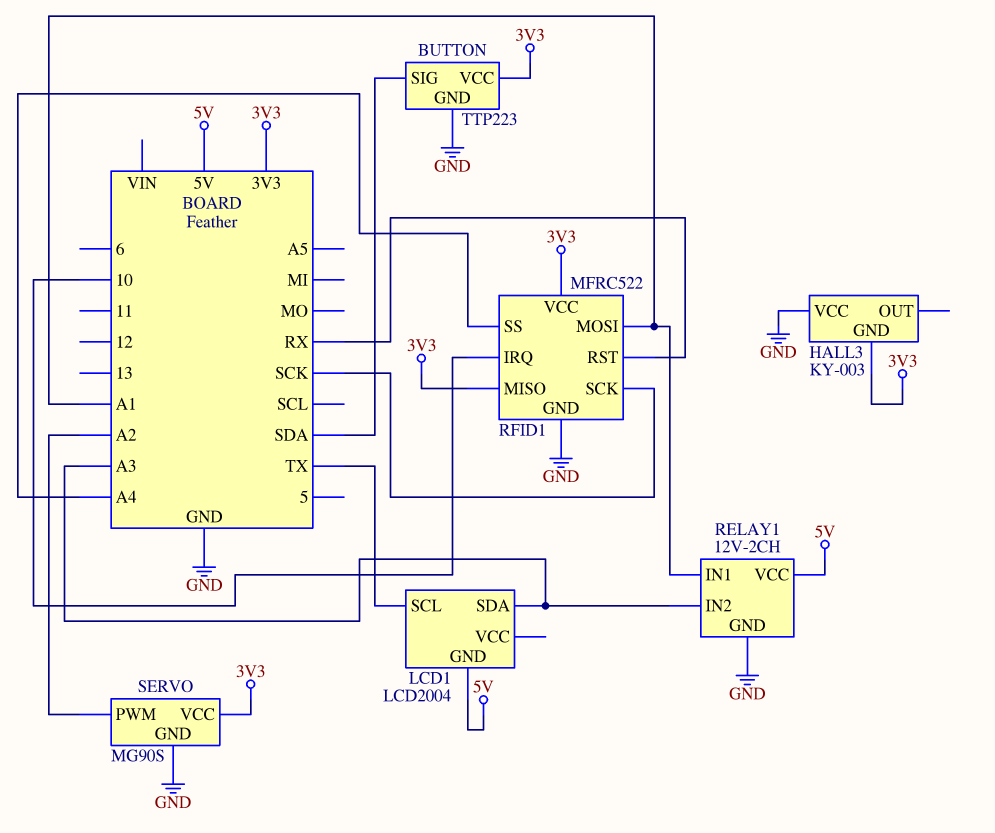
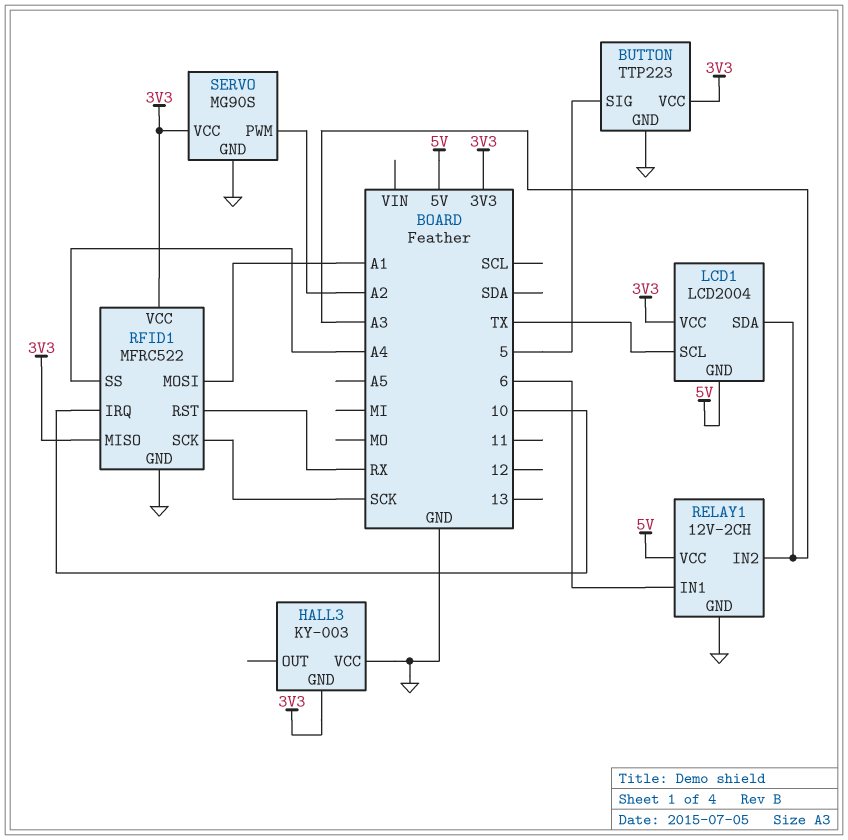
BUTTON pin SIG: SDA -> 5
LCD1 pin VCC: none -> 3V3
RELAY1 pin IN1: A1 -> 6

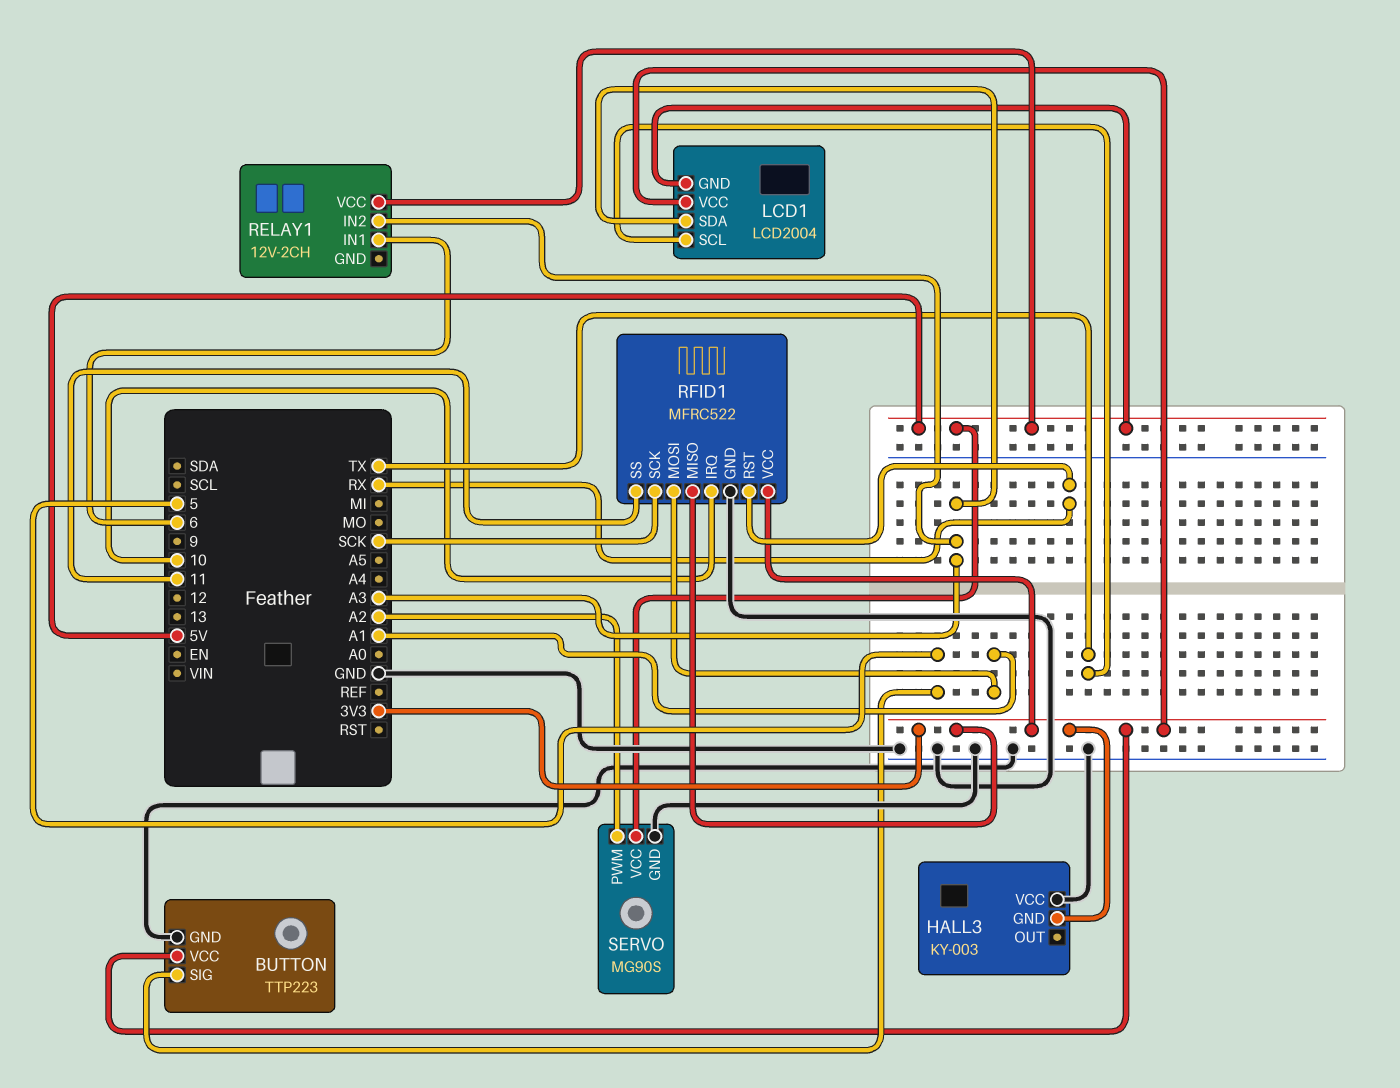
RELAY1 pin GND: GND -> none
RFID1 pin SS: A4 -> 11
SERVO pin VCC: 3V3 -> 5V

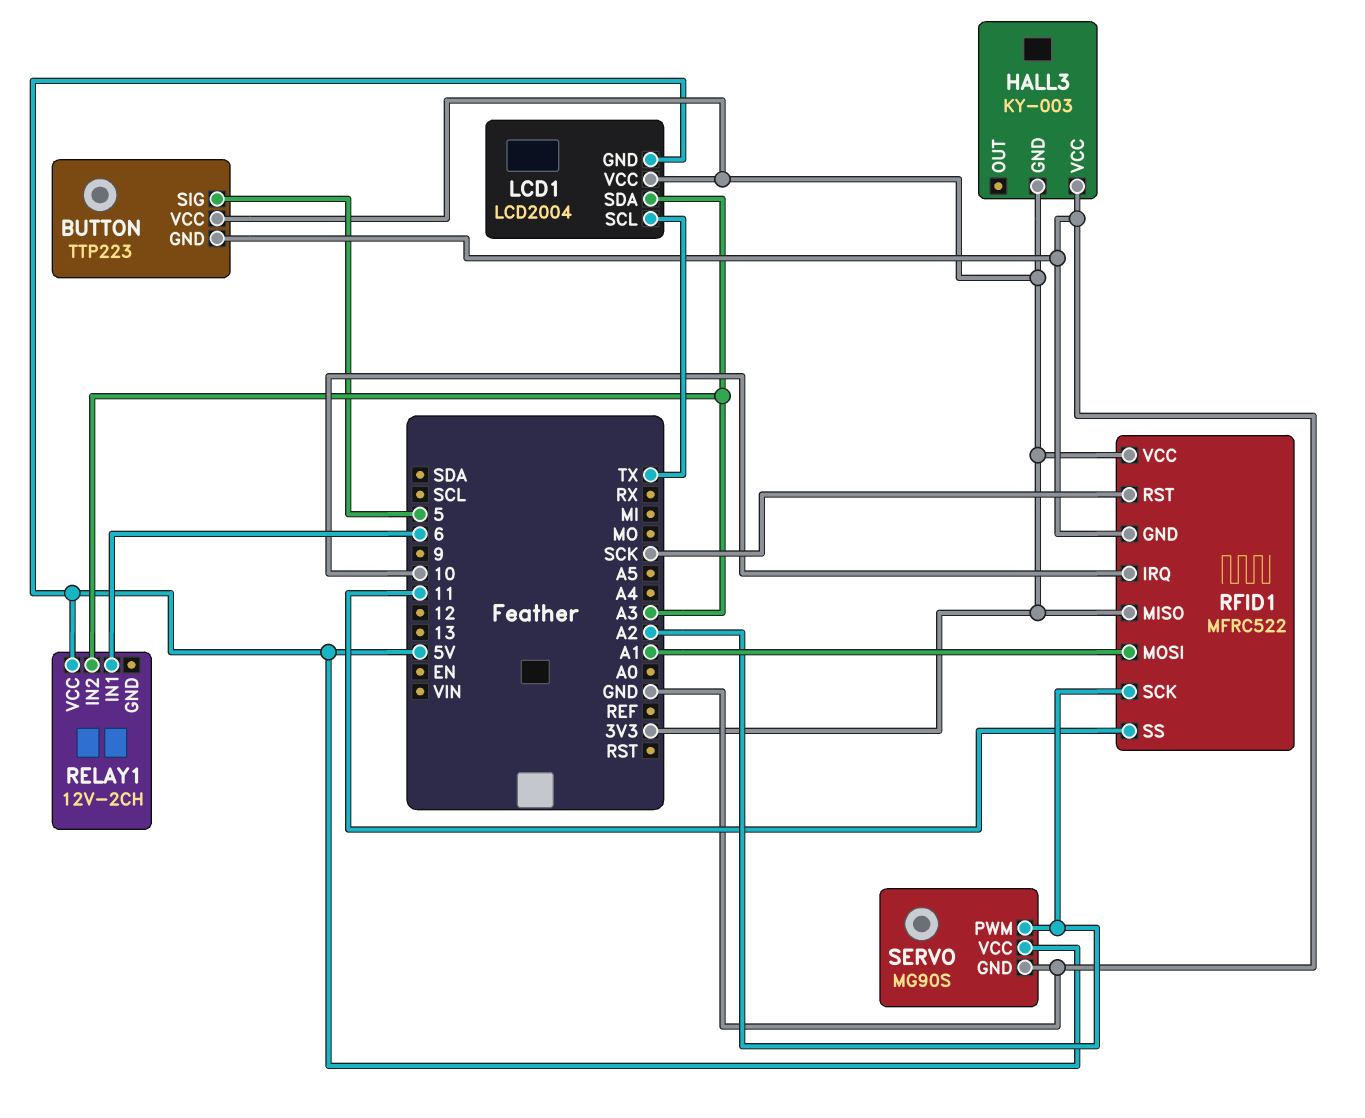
RFID1 pin RST: RX -> SCK
RFID1 pin SCK: SCK -> A2

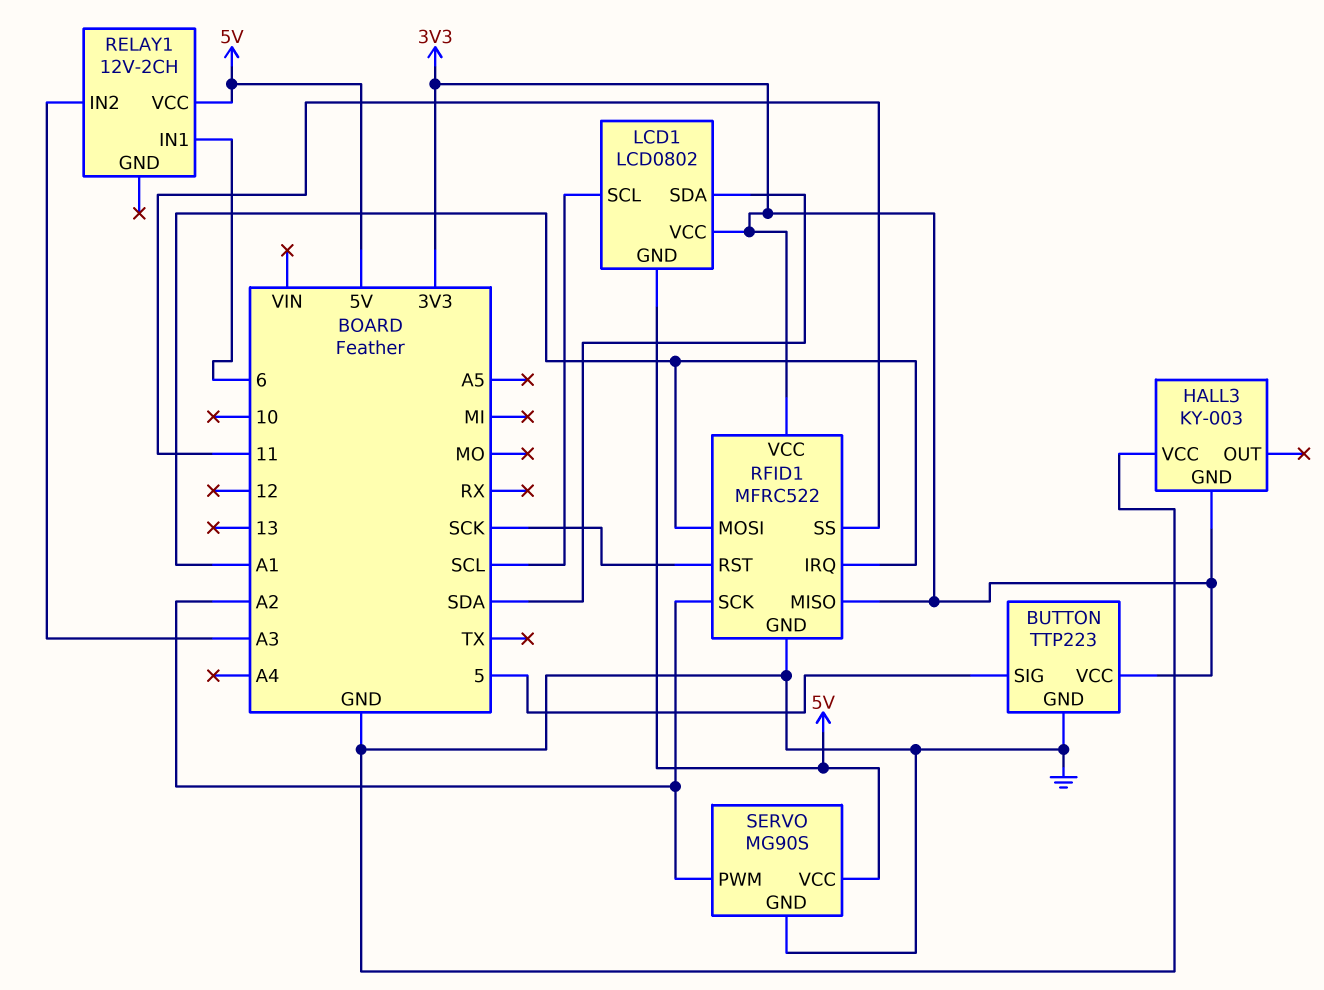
LCD1: LCD2004 -> LCD0802
LCD1 pin SCL: TX -> SCL
LCD1 pin SDA: A3 -> SDA
RFID1 pin IRQ: 10 -> A1

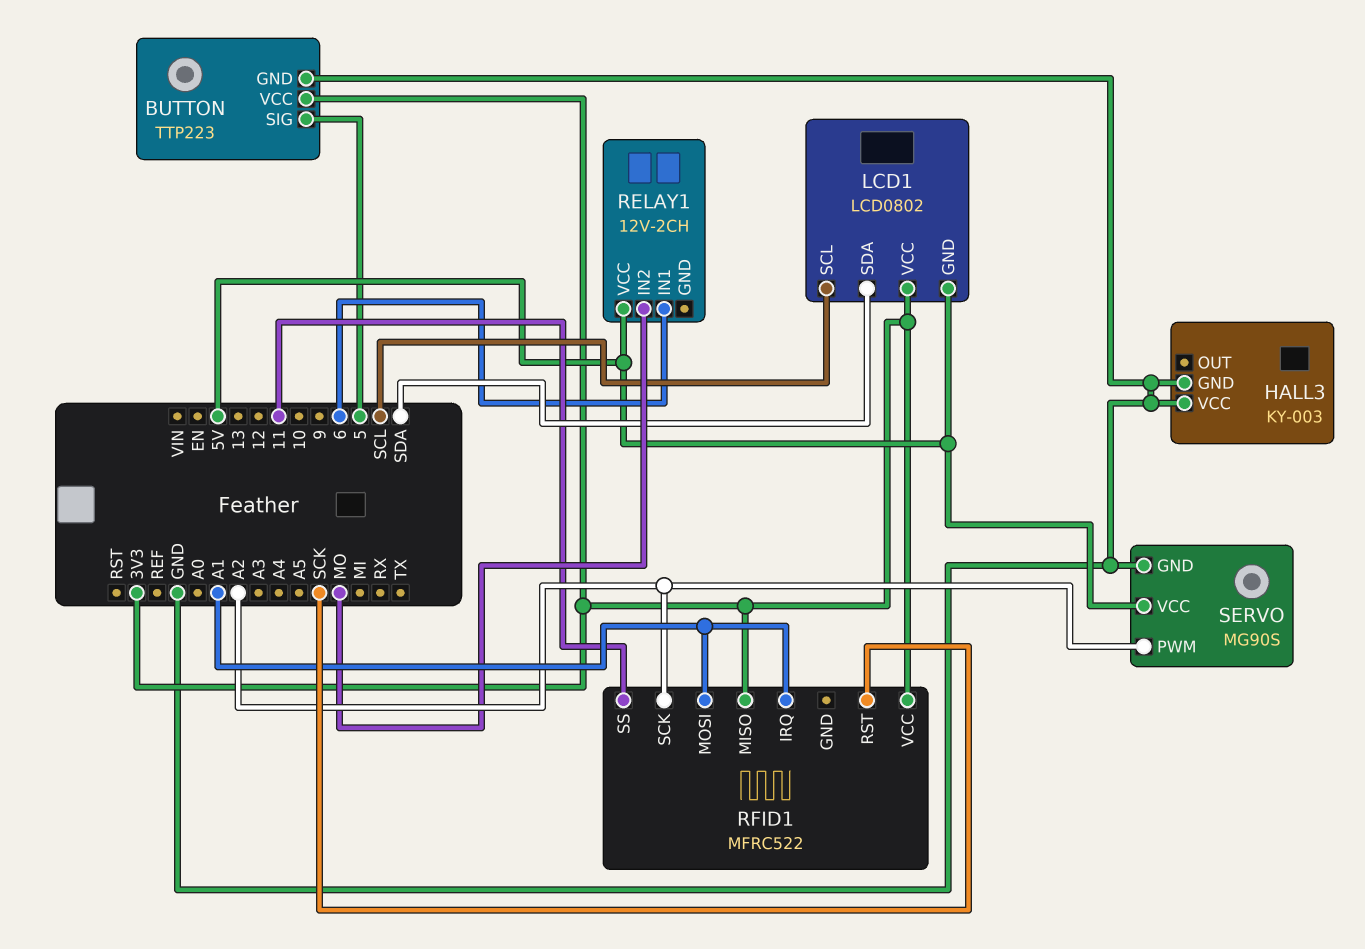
HALL3 pin GND: 3V3 -> GND
RELAY1 pin IN2: A3 -> MO
RFID1 pin GND: GND -> none

